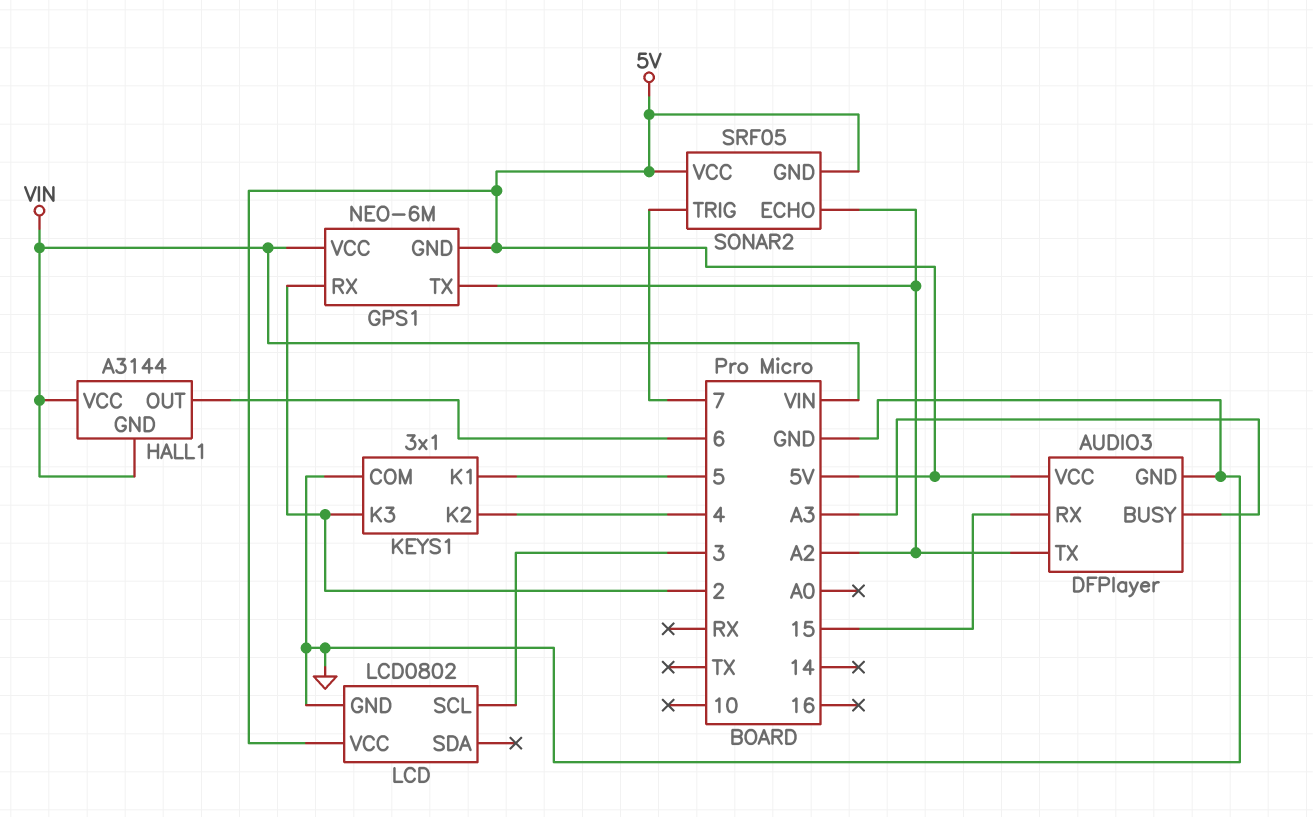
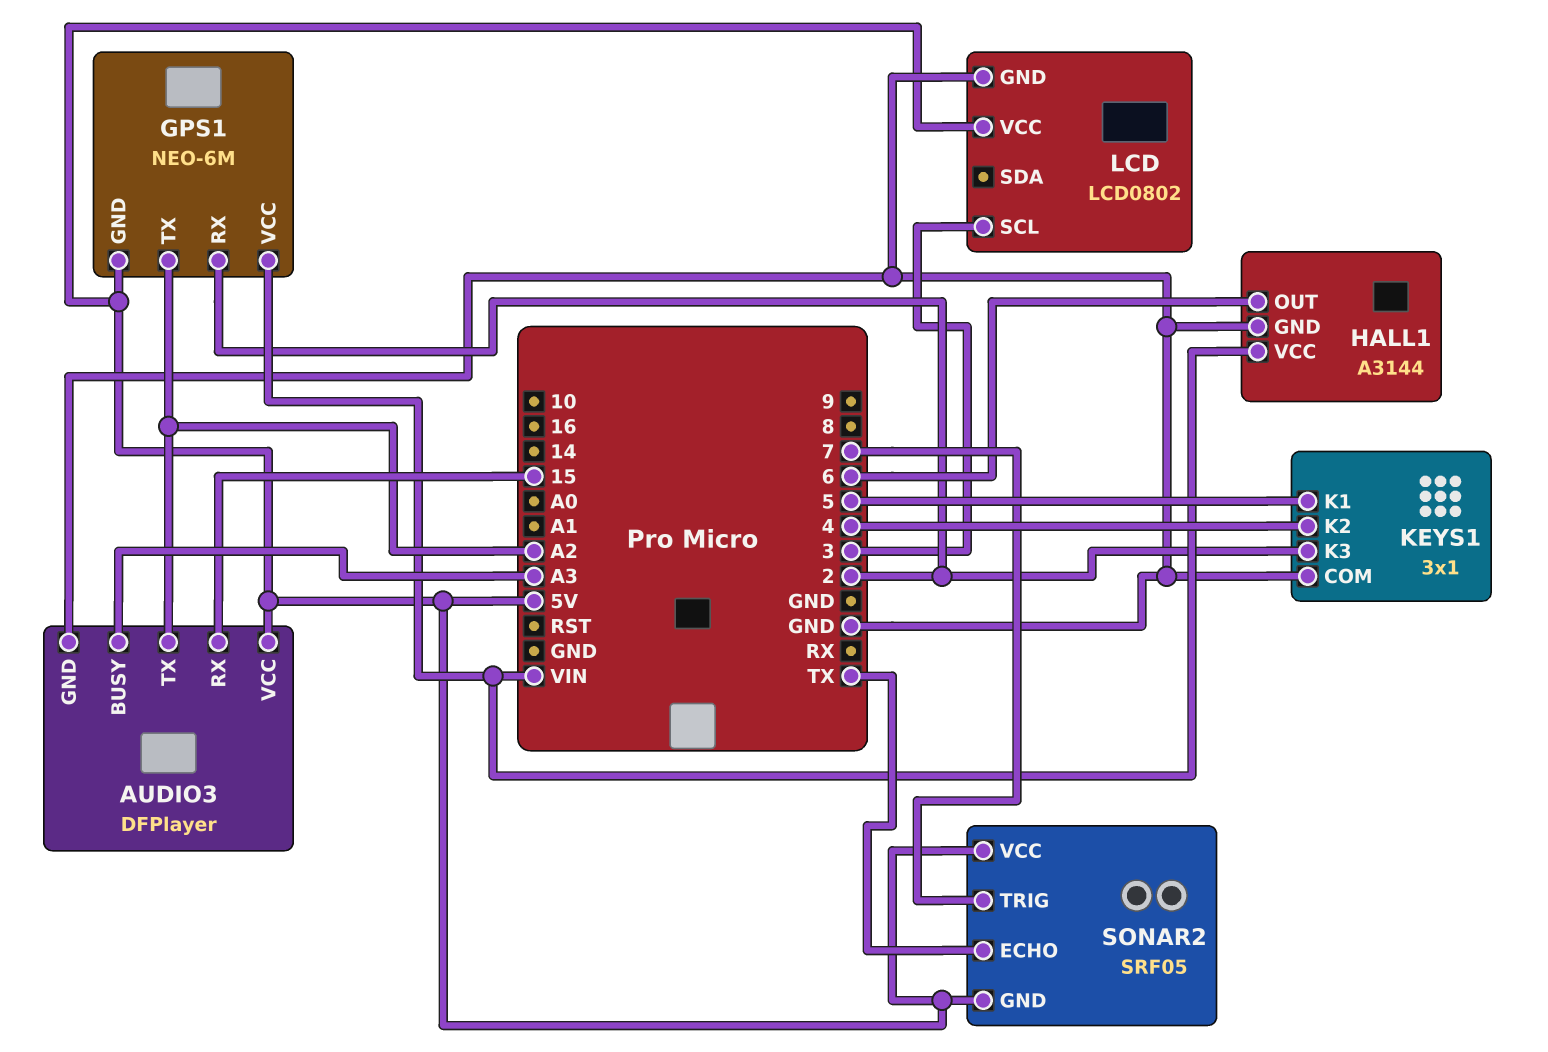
HALL1 pin GND: VIN -> GND
SONAR2 pin ECHO: A2 -> TX

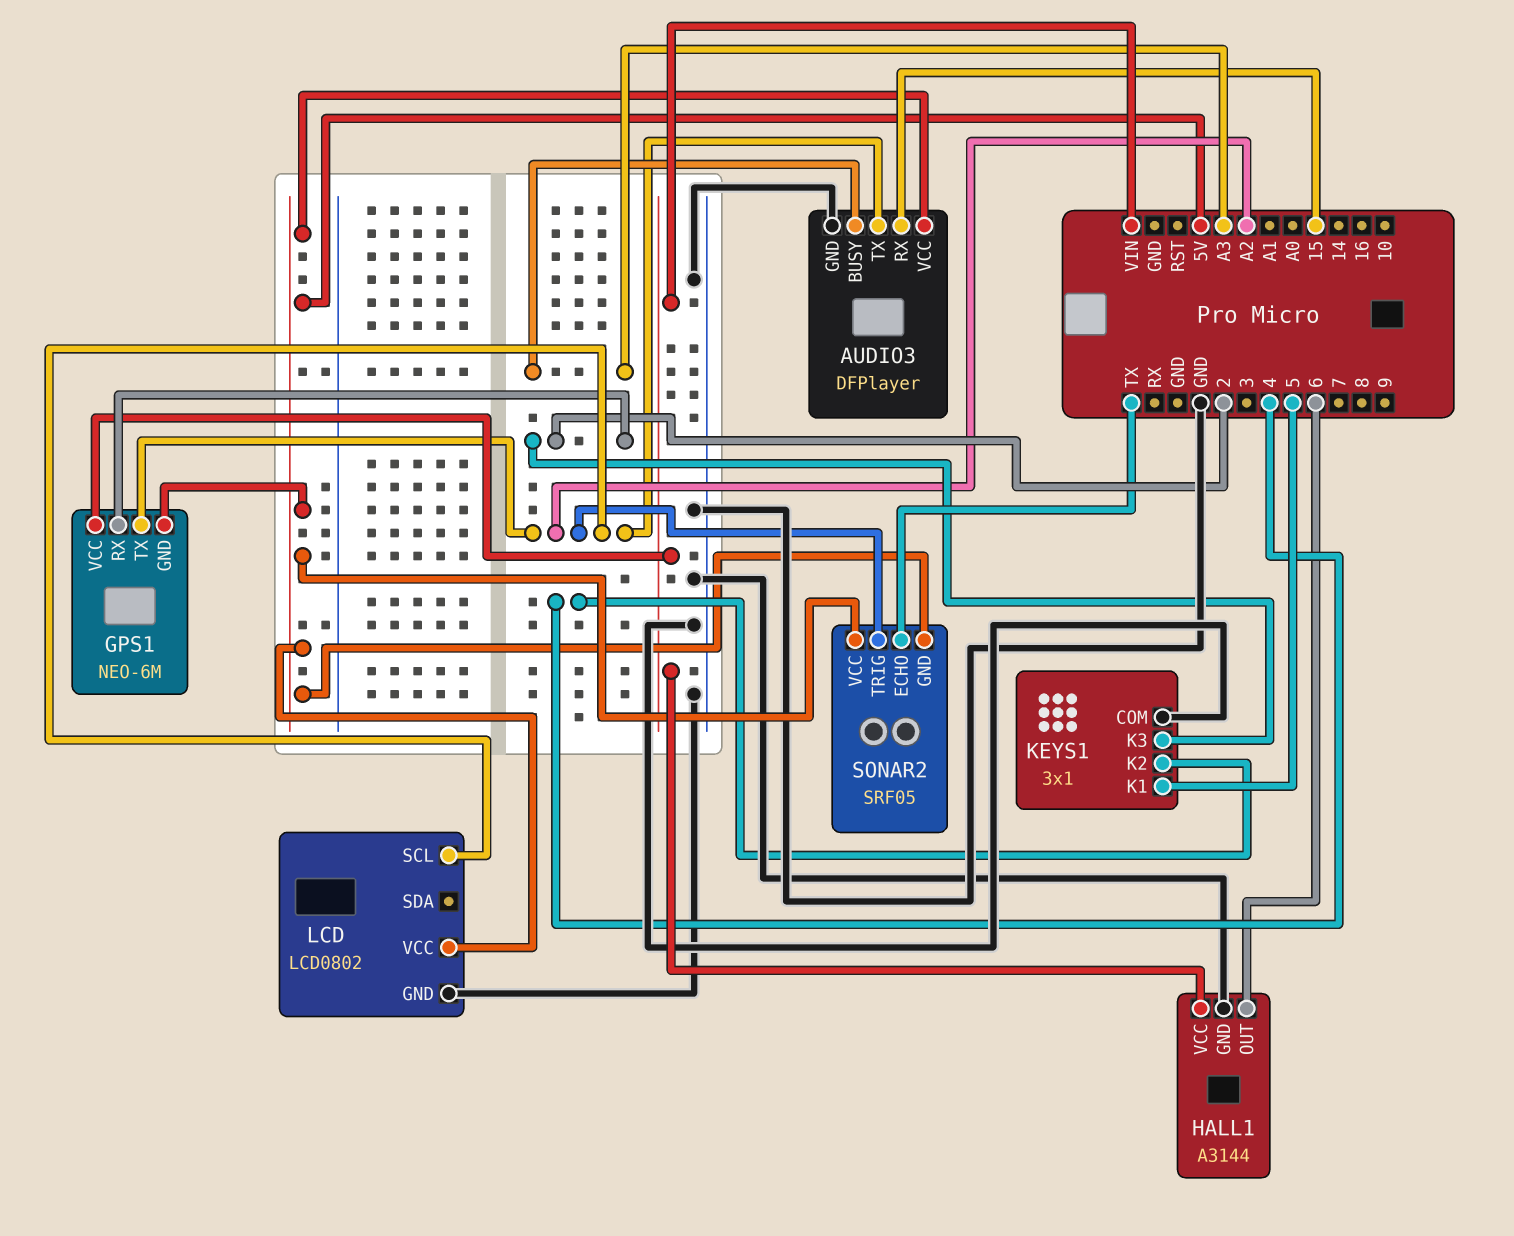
LCD pin SCL: 3 -> A2
SONAR2 pin TRIG: 7 -> A2

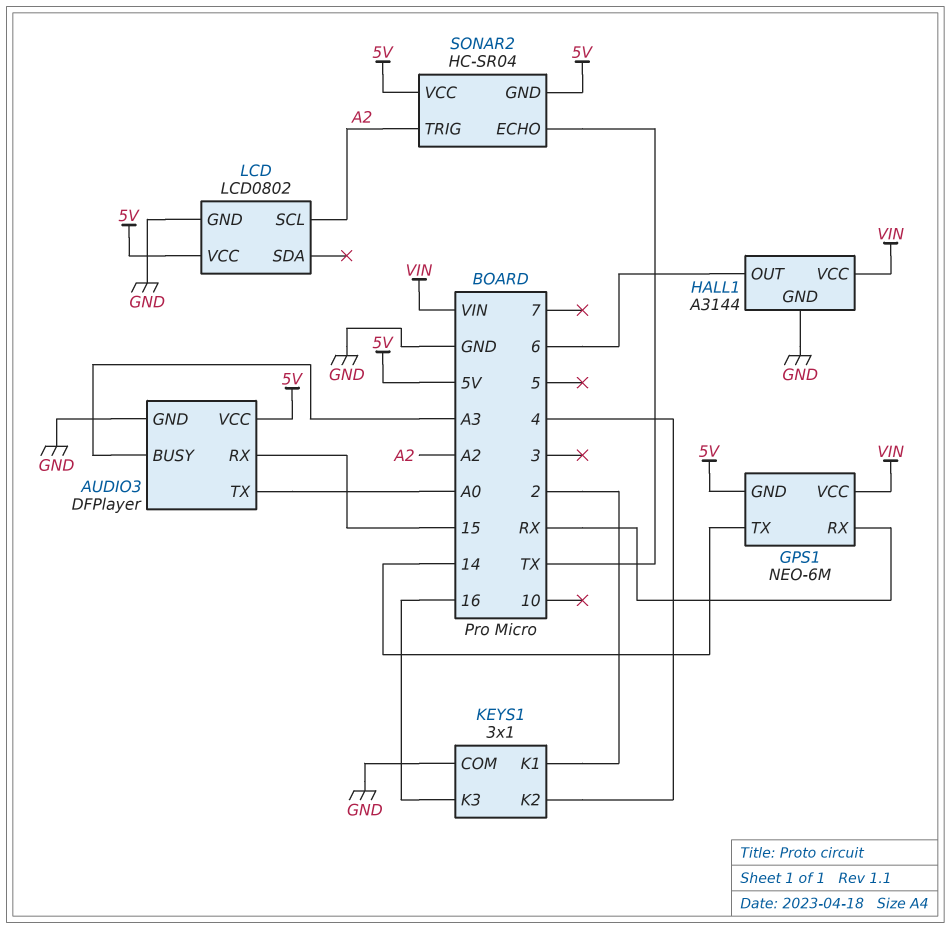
AUDIO3 pin TX: A2 -> A0
GPS1 pin RX: 2 -> RX
GPS1 pin TX: A2 -> 14
KEYS1 pin K1: 5 -> 2
KEYS1 pin K3: 2 -> 16
SONAR2: SRF05 -> HC-SR04

